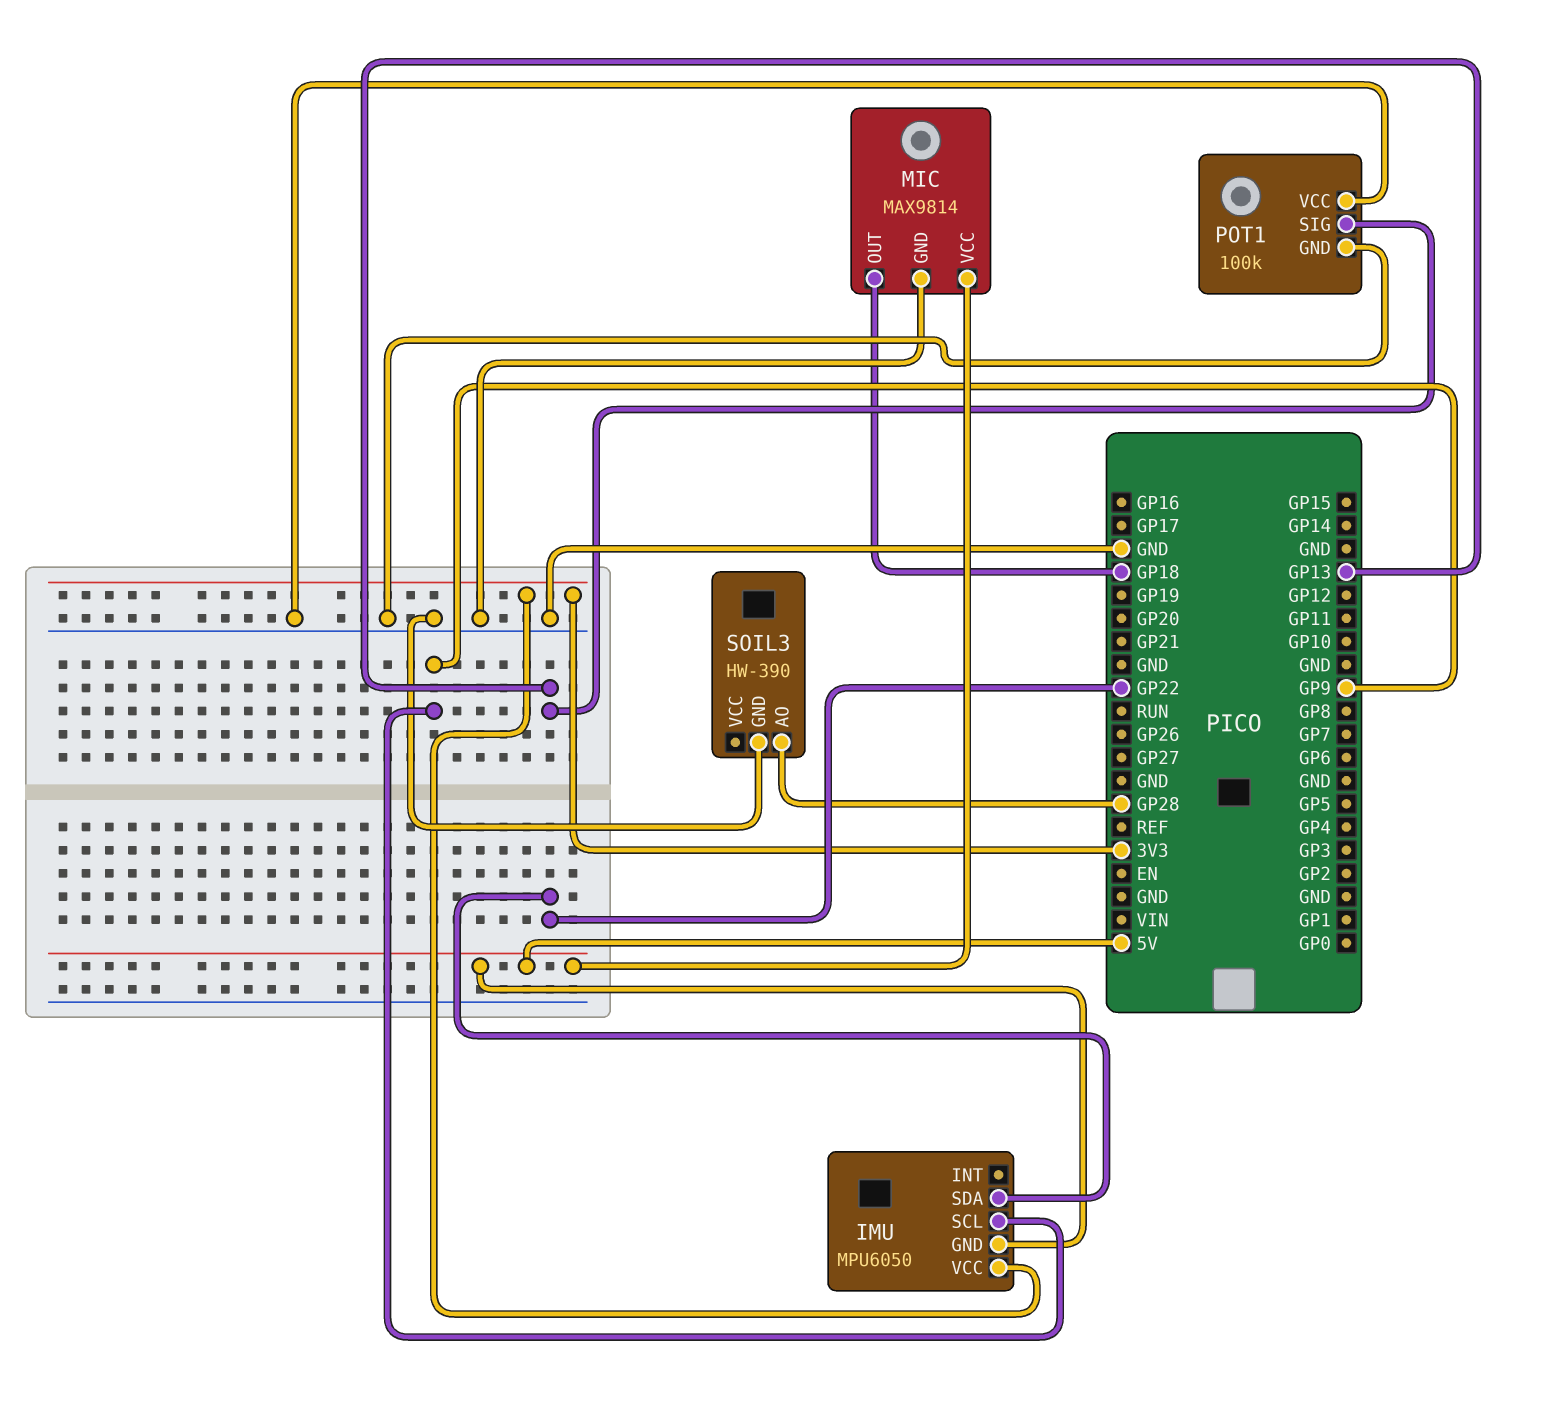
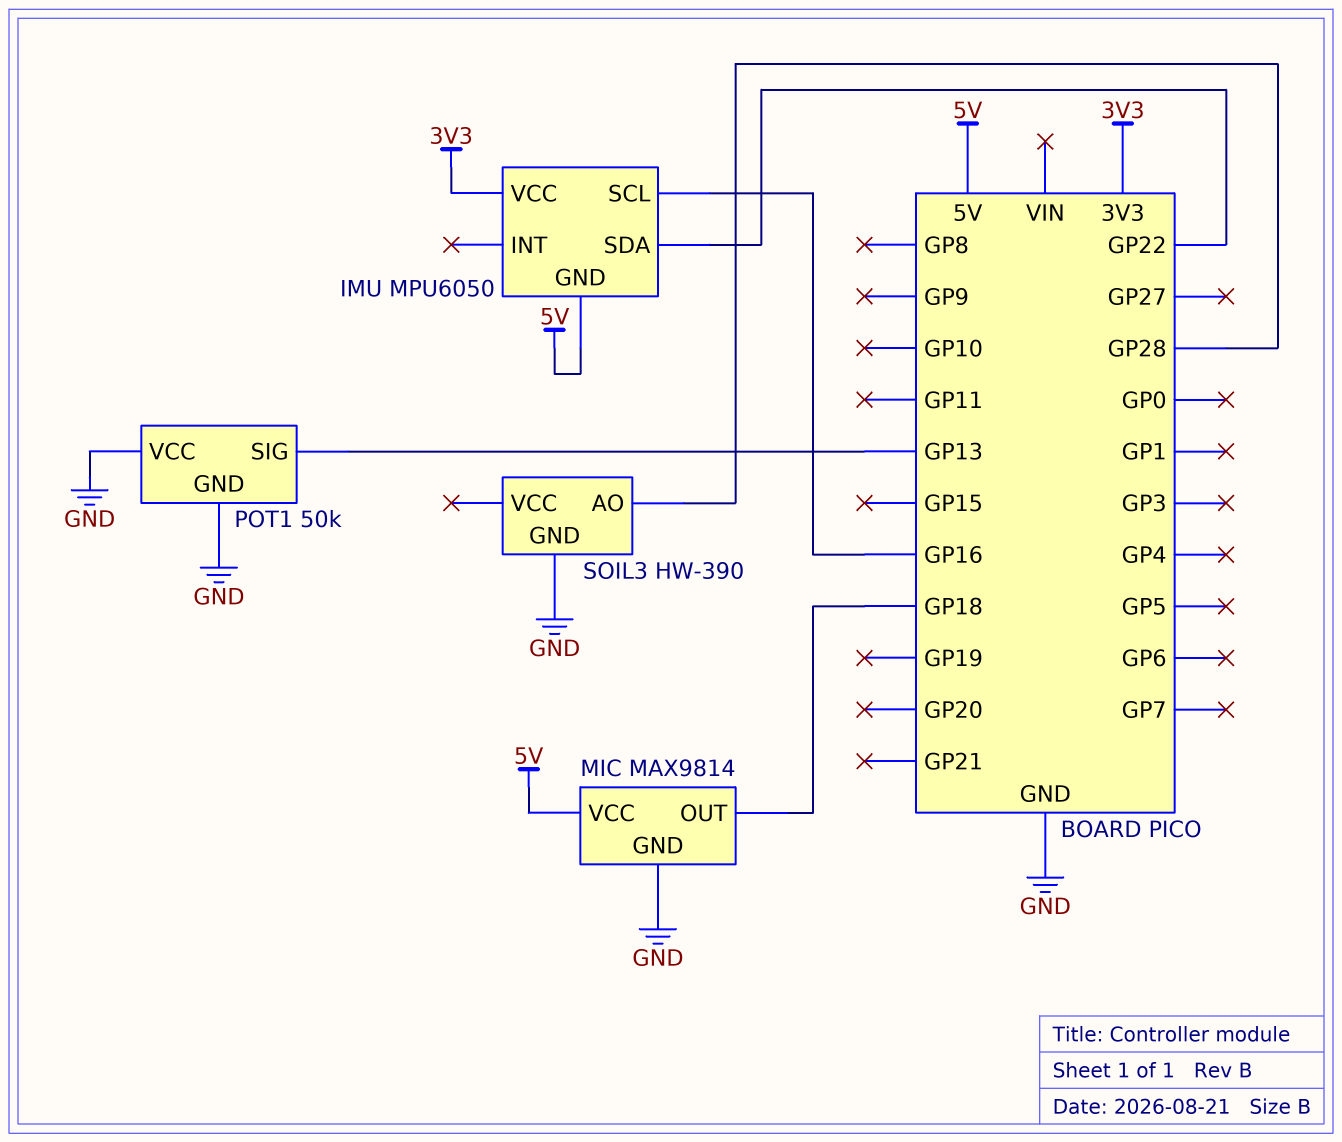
IMU pin SCL: GP9 -> GP16
POT1: 100k -> 50k

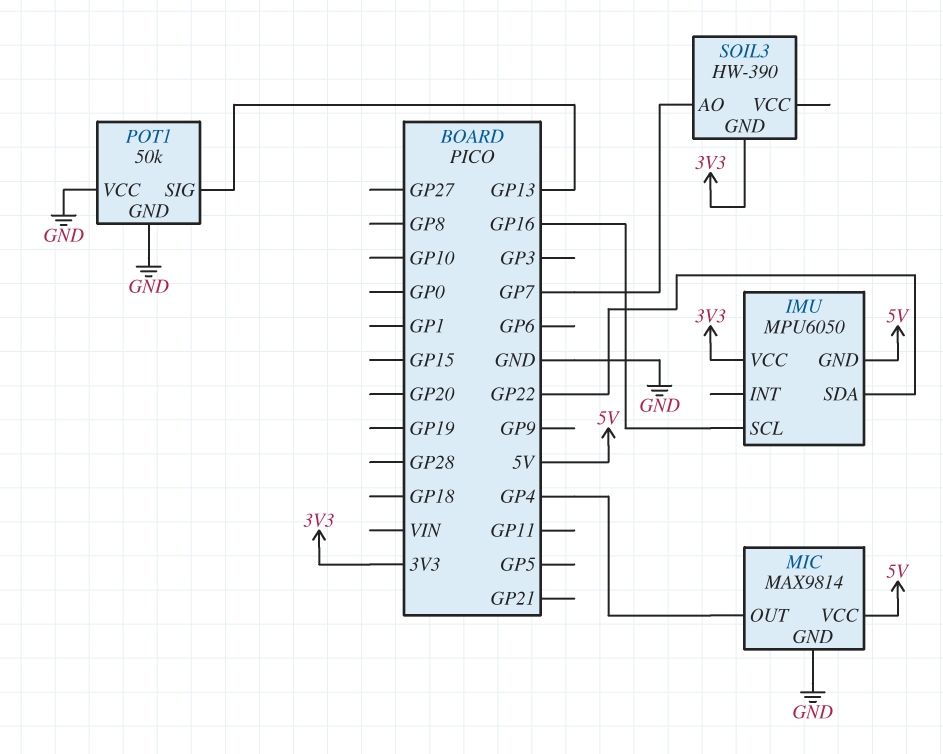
MIC pin OUT: GP18 -> GP4
SOIL3 pin AO: GP28 -> GP7
SOIL3 pin GND: GND -> 3V3

